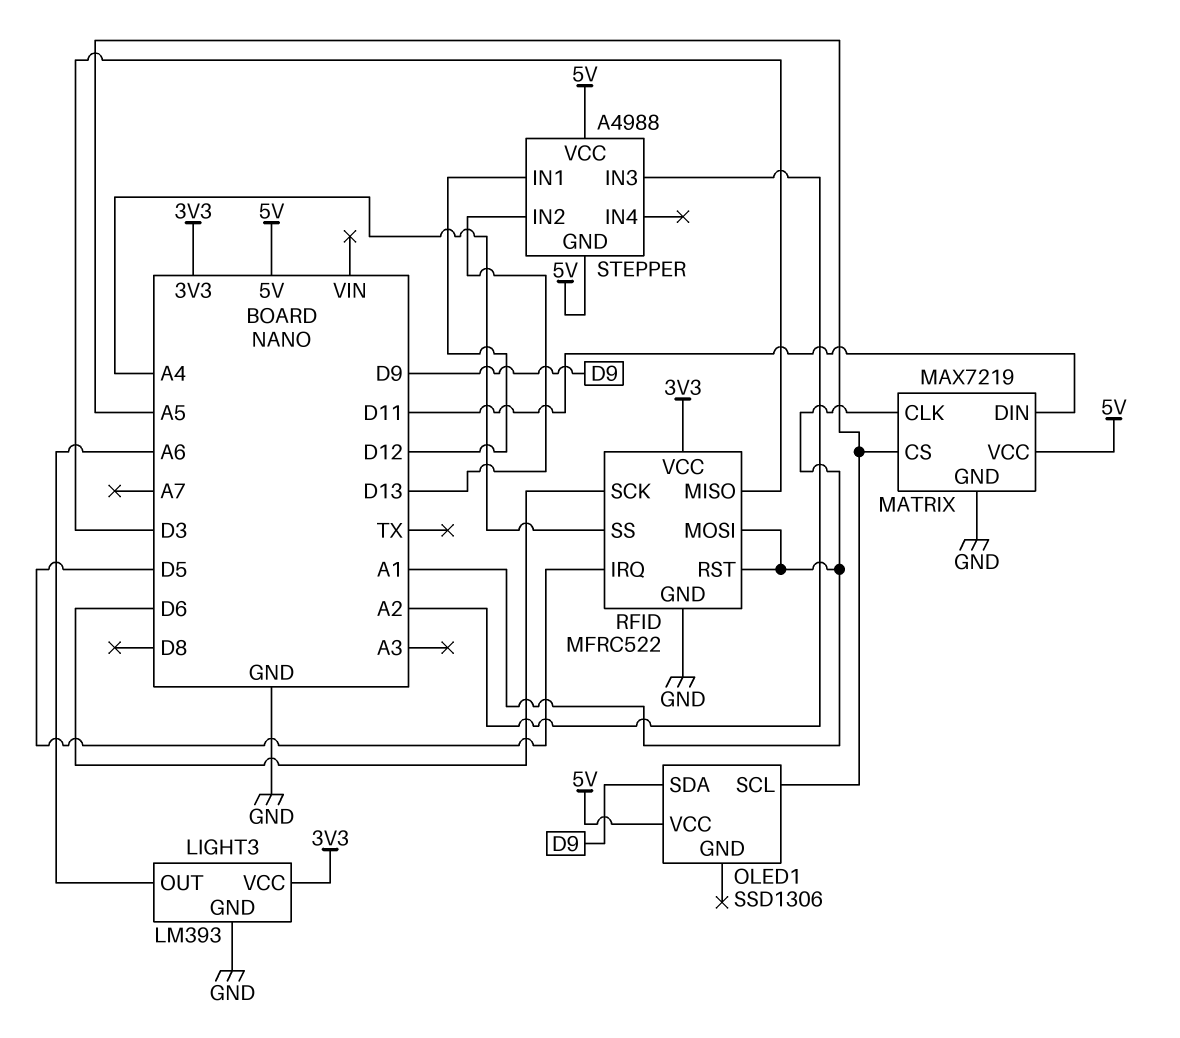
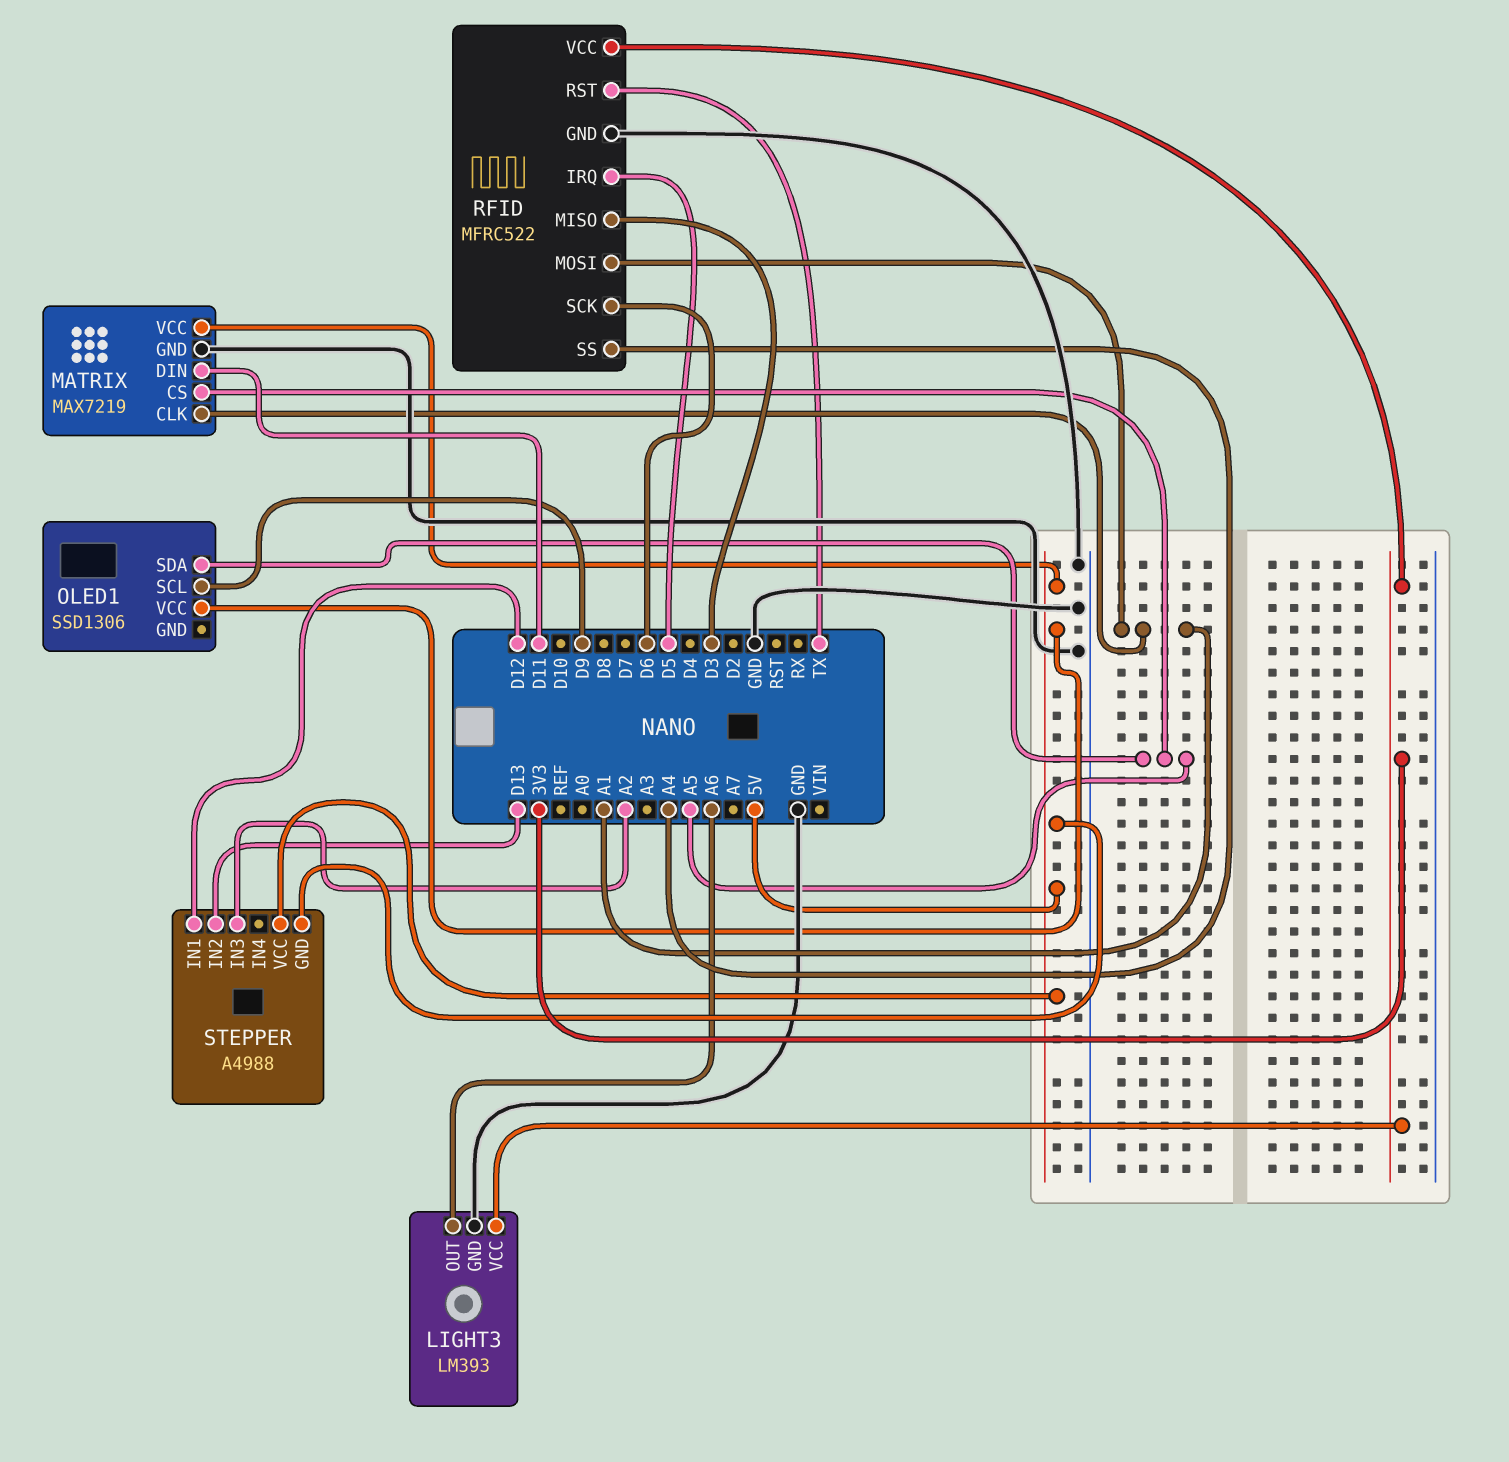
OLED1 pin SCL: A5 -> D9
OLED1 pin SDA: D9 -> A5
RFID pin RST: A1 -> TX

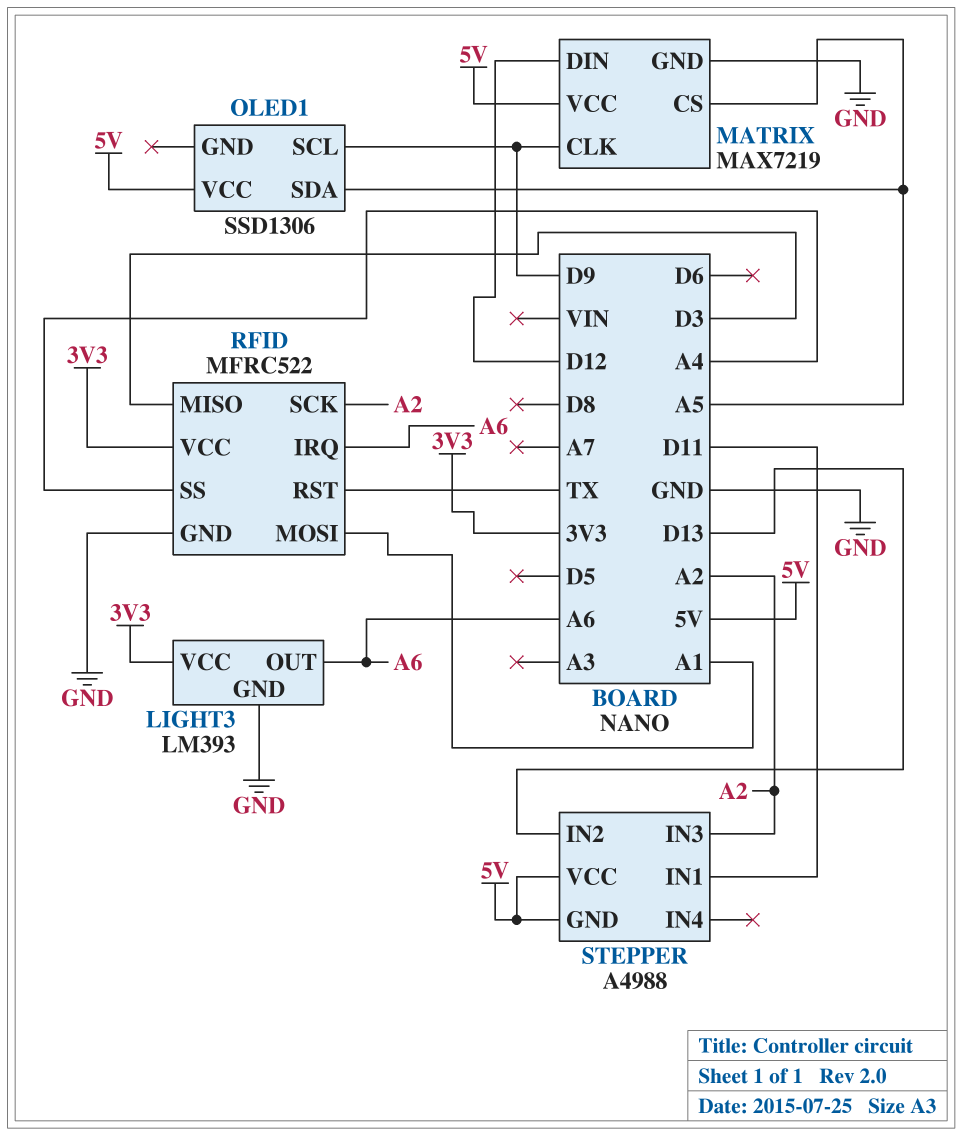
MATRIX pin CLK: A1 -> D9
MATRIX pin DIN: D11 -> D12
RFID pin IRQ: D5 -> A6
RFID pin SCK: D6 -> A2
STEPPER pin IN1: D12 -> D11

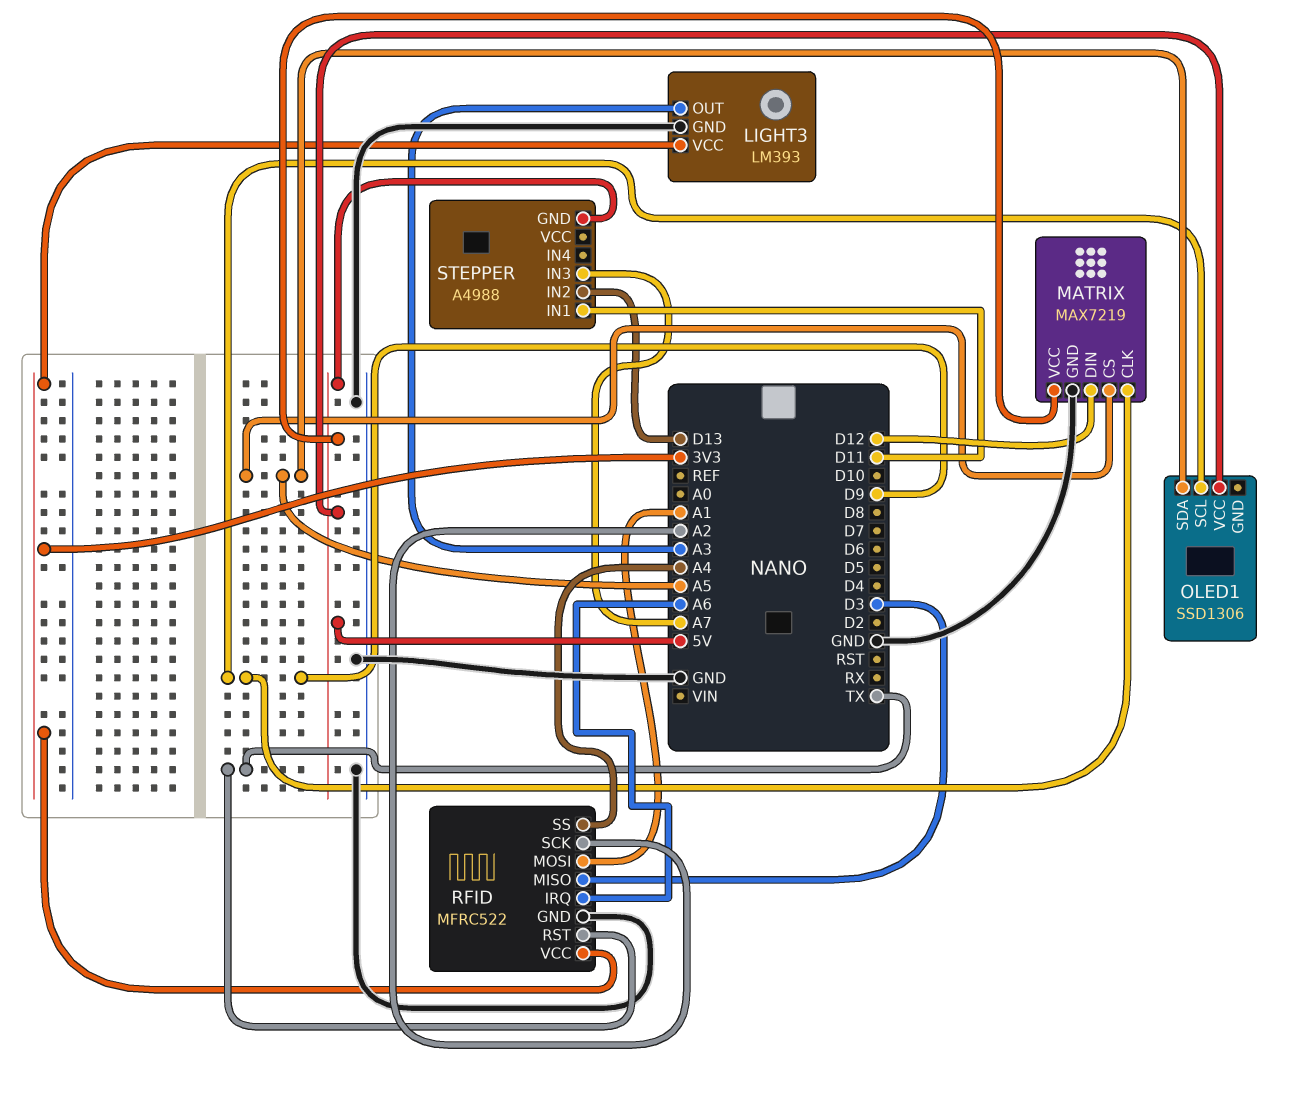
LIGHT3 pin OUT: A6 -> A3
STEPPER pin IN3: A2 -> A7
STEPPER pin VCC: 5V -> none

